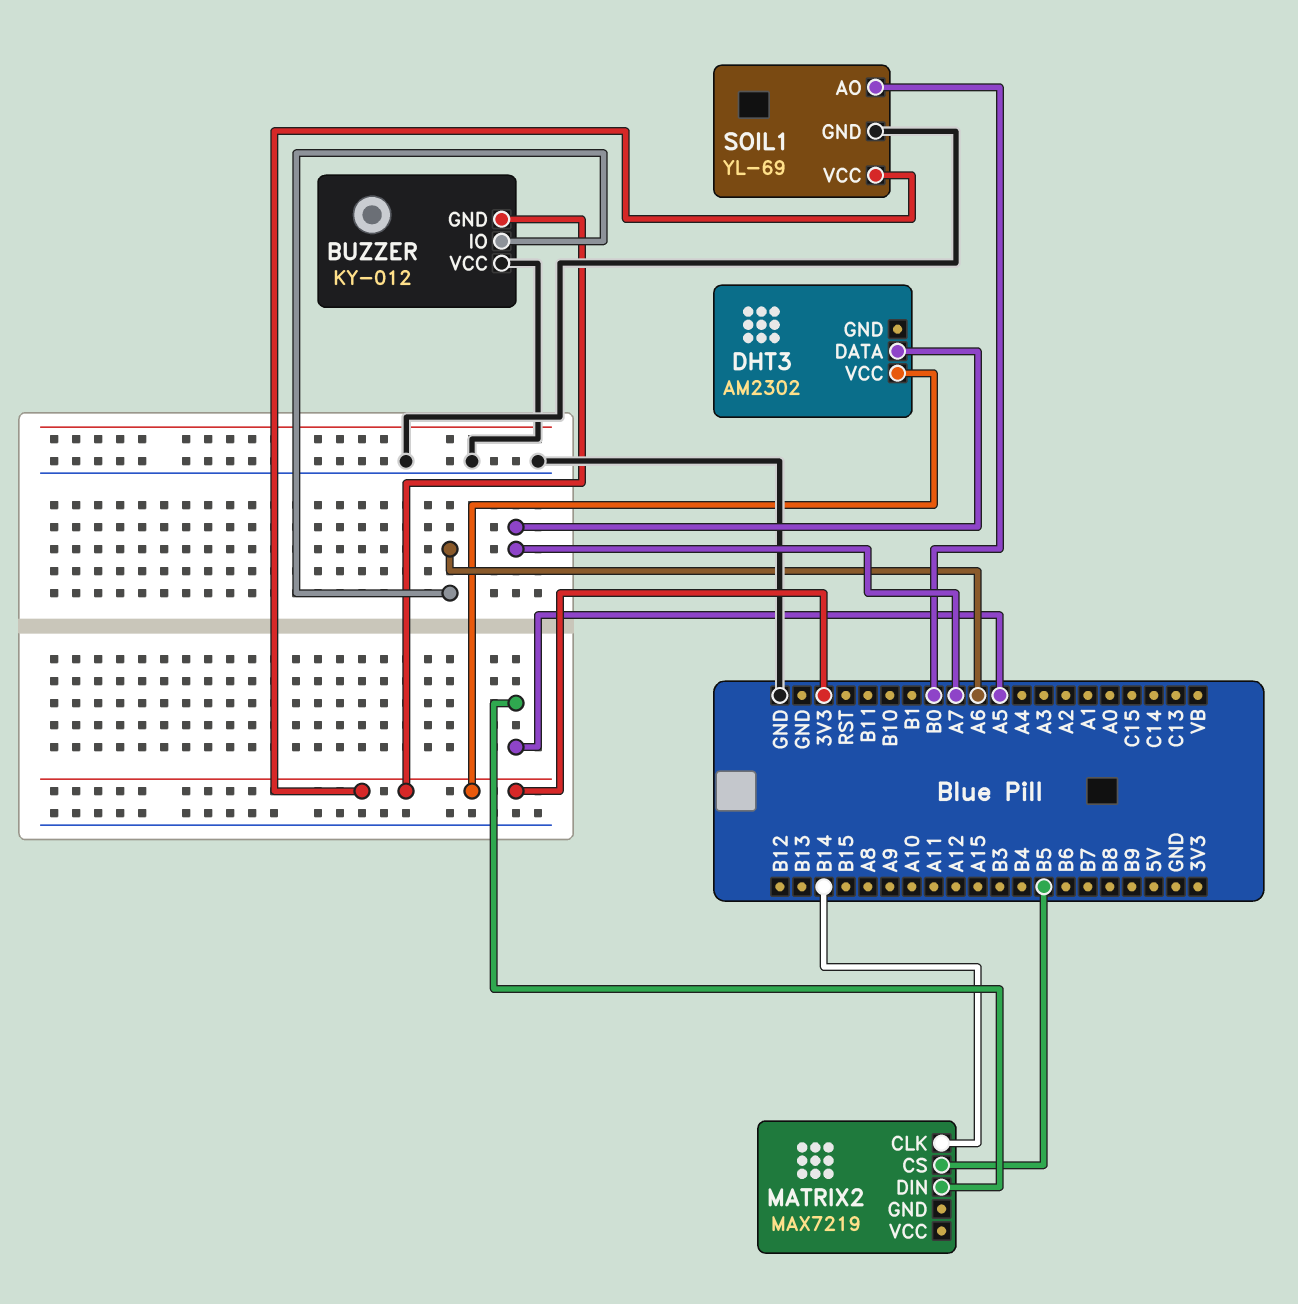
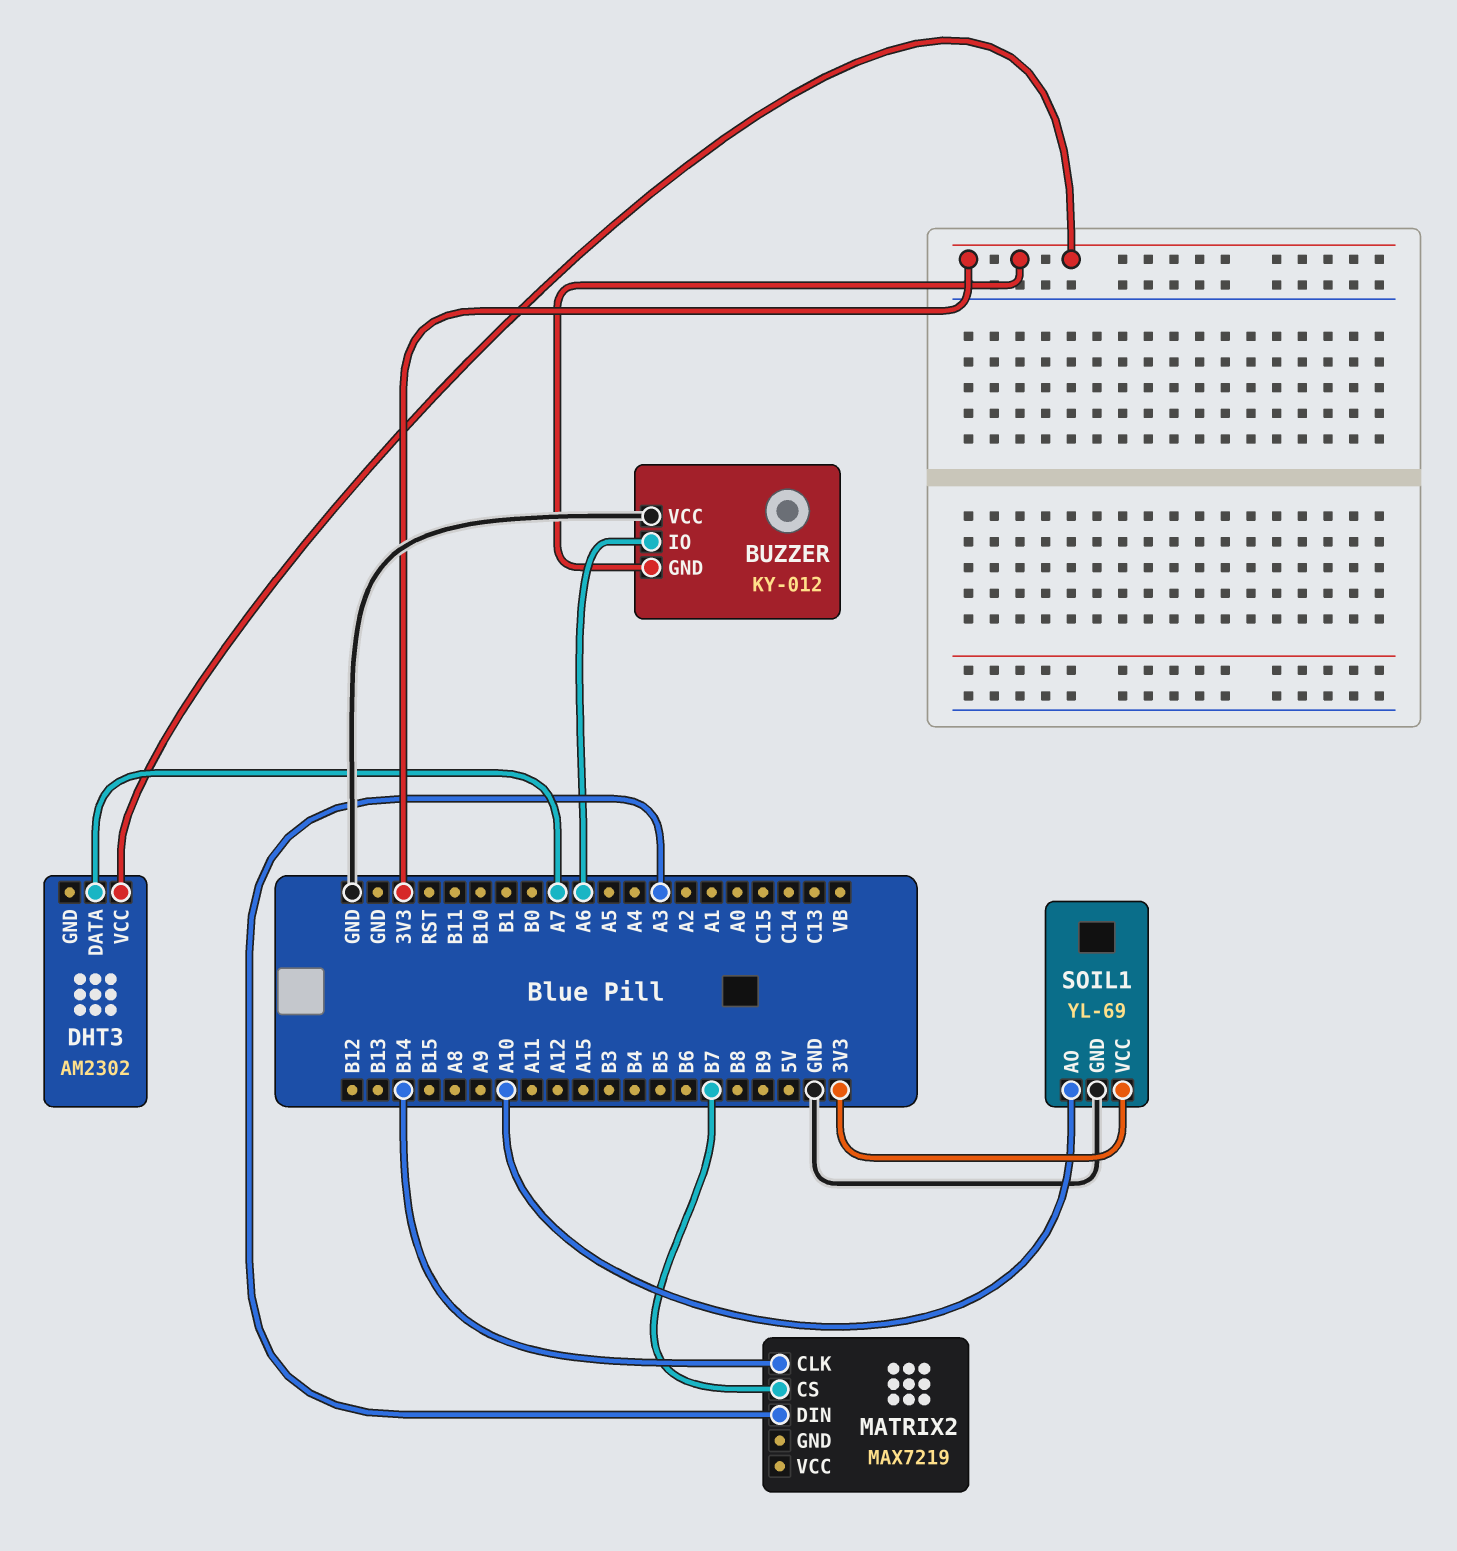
MATRIX2 pin CS: B5 -> B7
MATRIX2 pin DIN: A5 -> A3
SOIL1 pin AO: B0 -> A10

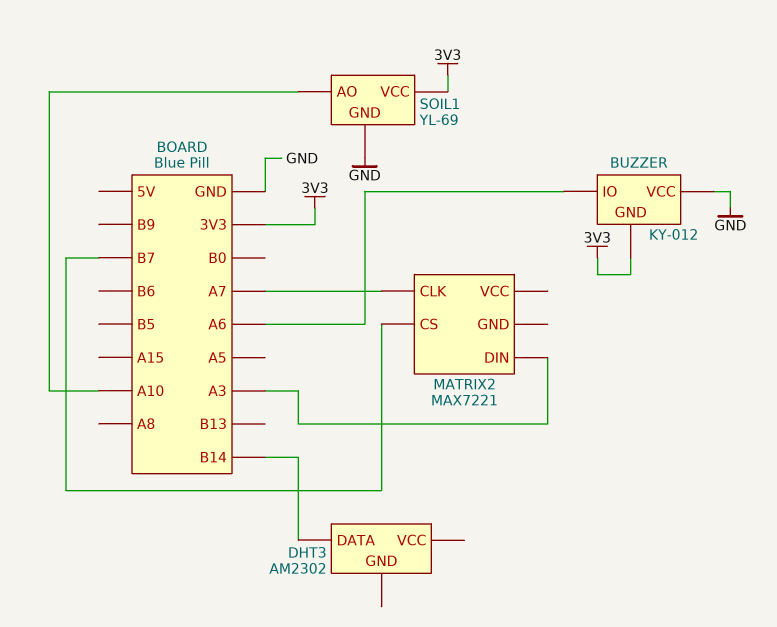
DHT3 pin DATA: A7 -> B14
DHT3 pin VCC: 3V3 -> none
MATRIX2: MAX7219 -> MAX7221
MATRIX2 pin CLK: B14 -> A7

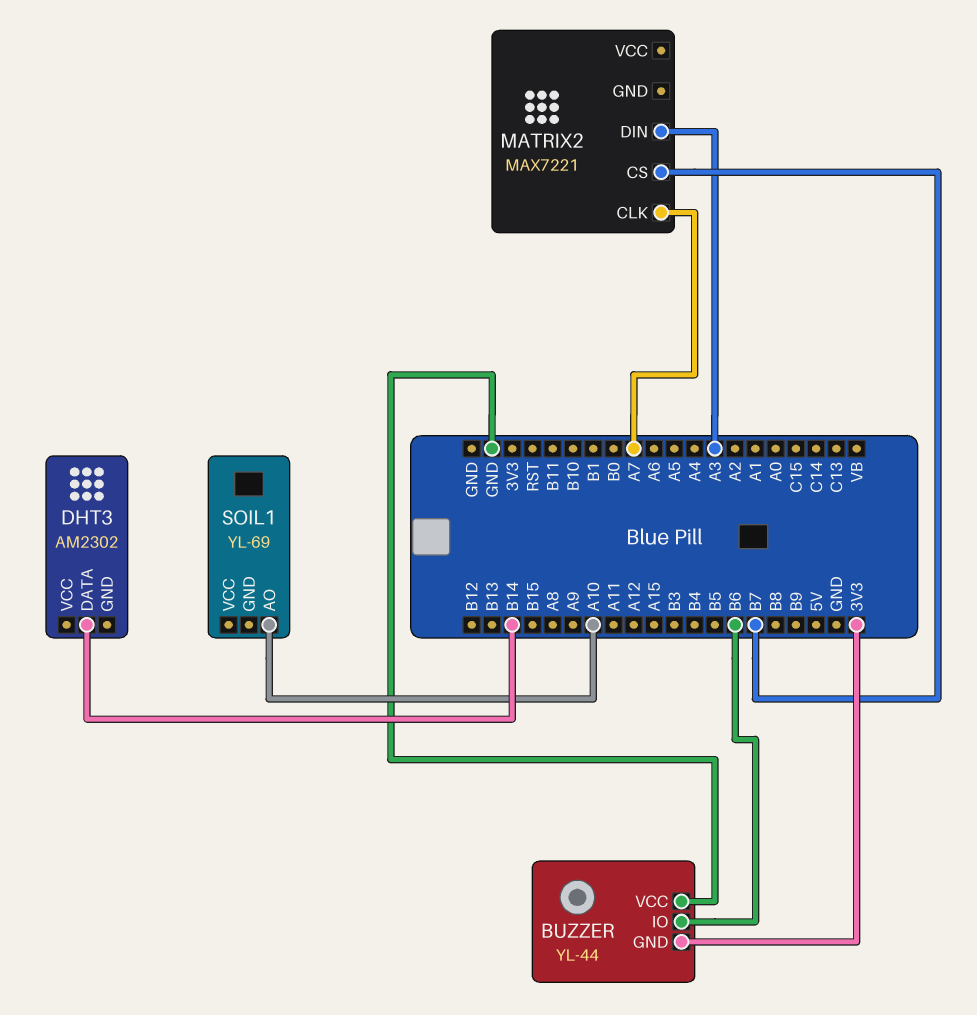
BUZZER: KY-012 -> YL-44
BUZZER pin IO: A6 -> B6
SOIL1 pin GND: GND -> none
SOIL1 pin VCC: 3V3 -> none

